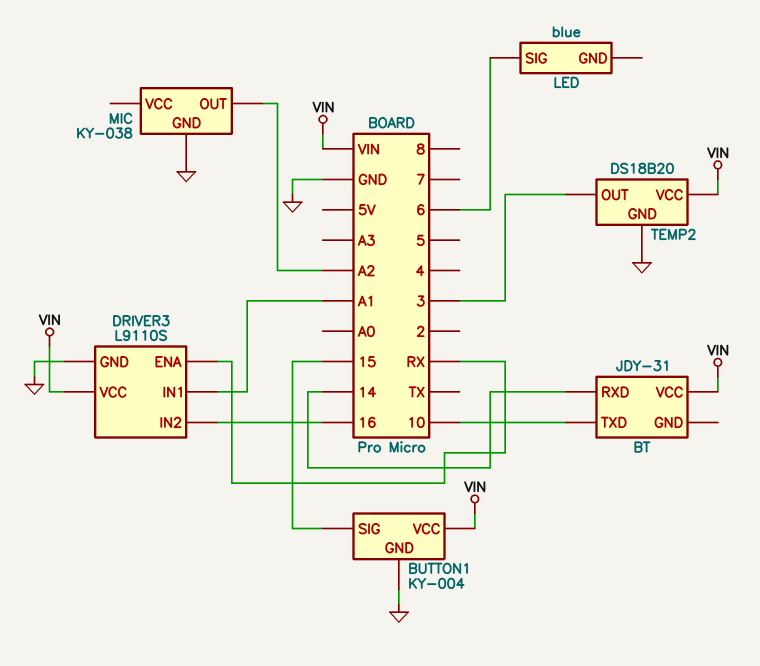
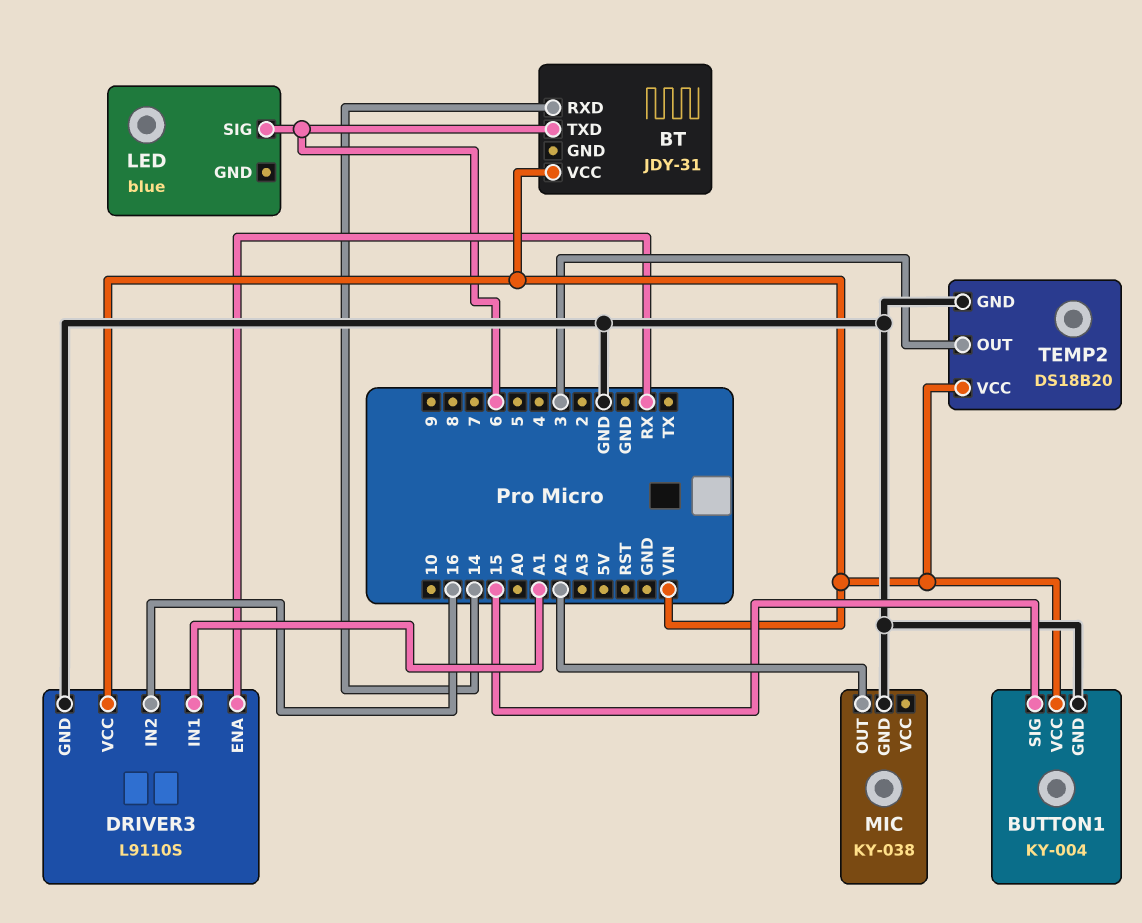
BT pin TXD: 10 -> 6

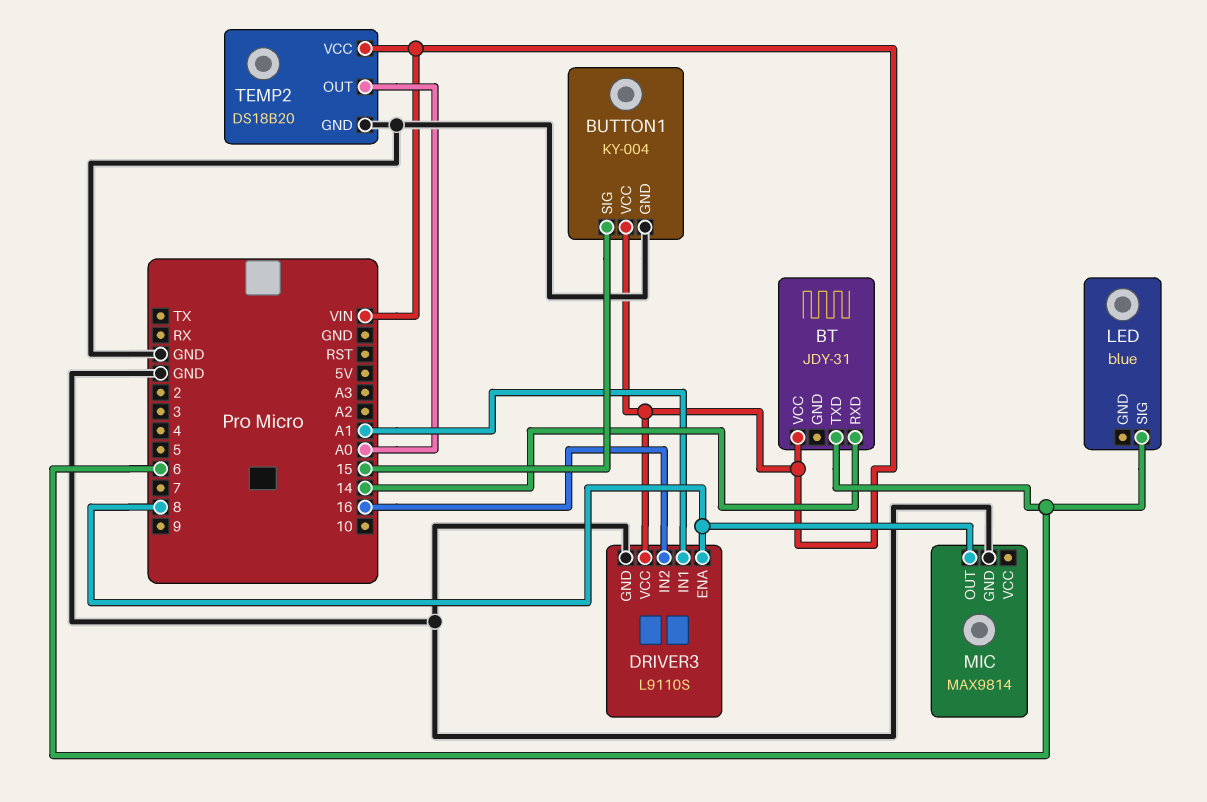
DRIVER3 pin ENA: RX -> 8
MIC: KY-038 -> MAX9814
MIC pin OUT: A2 -> 8
TEMP2 pin OUT: 3 -> A0

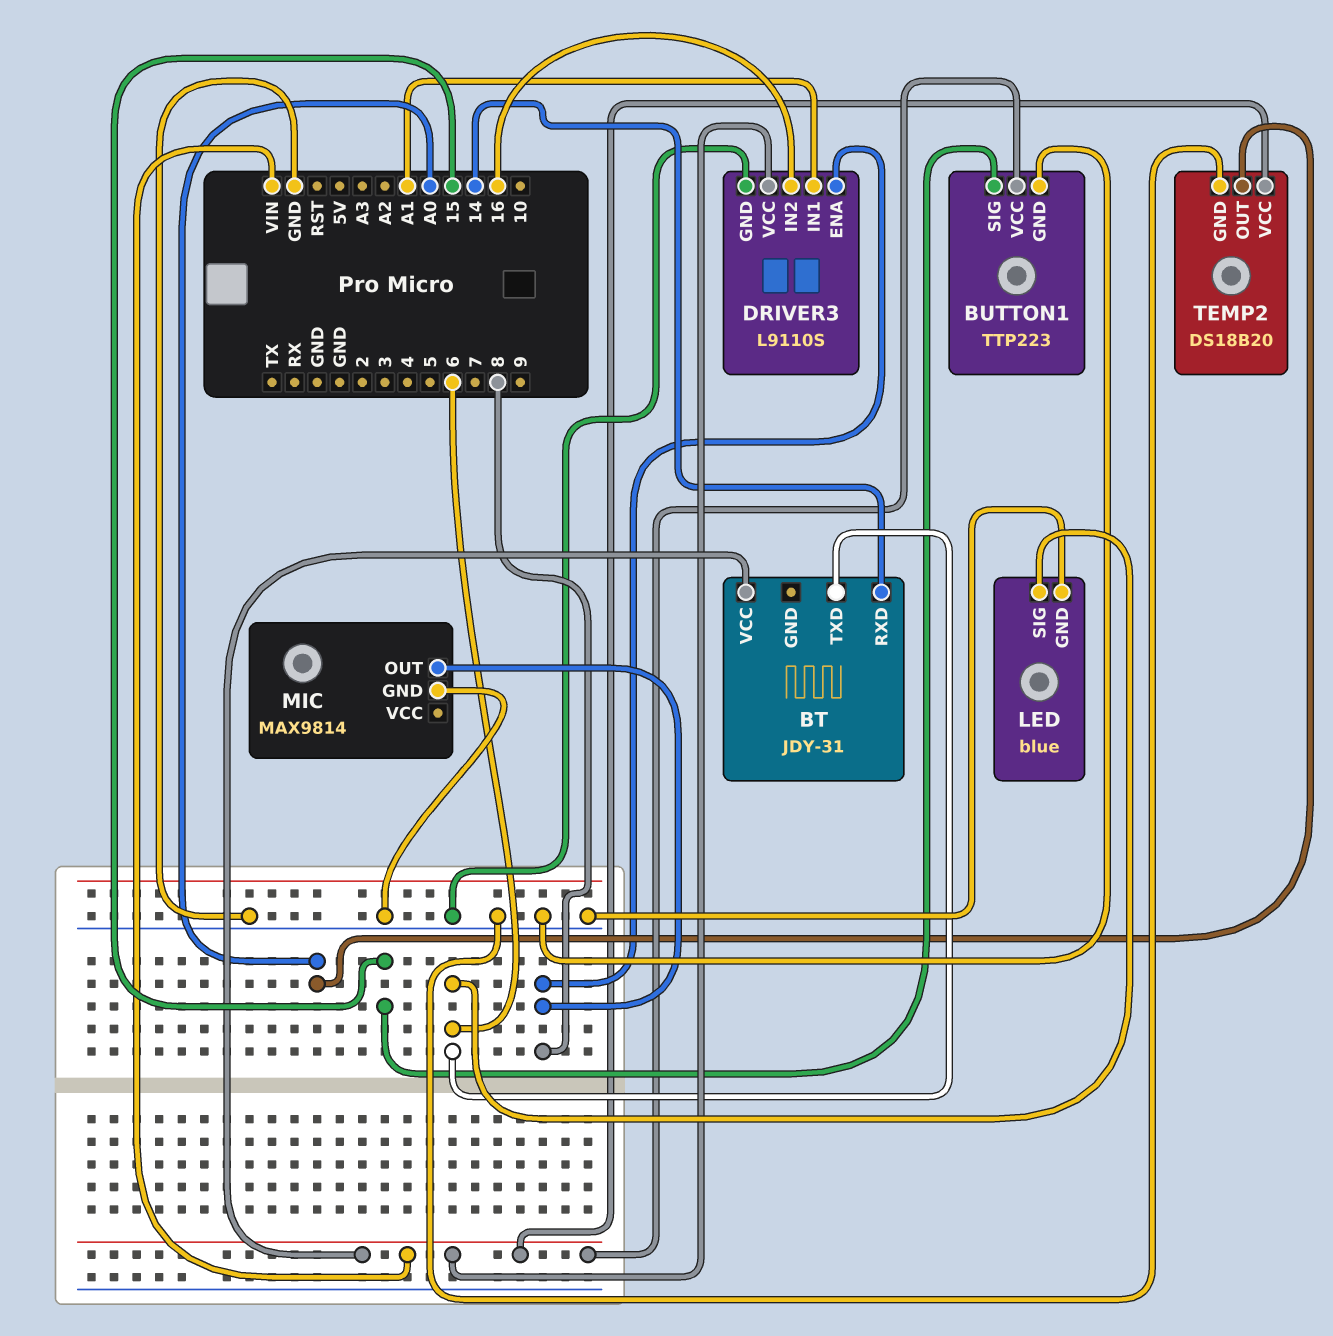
BUTTON1: KY-004 -> TTP223
LED pin GND: none -> GND

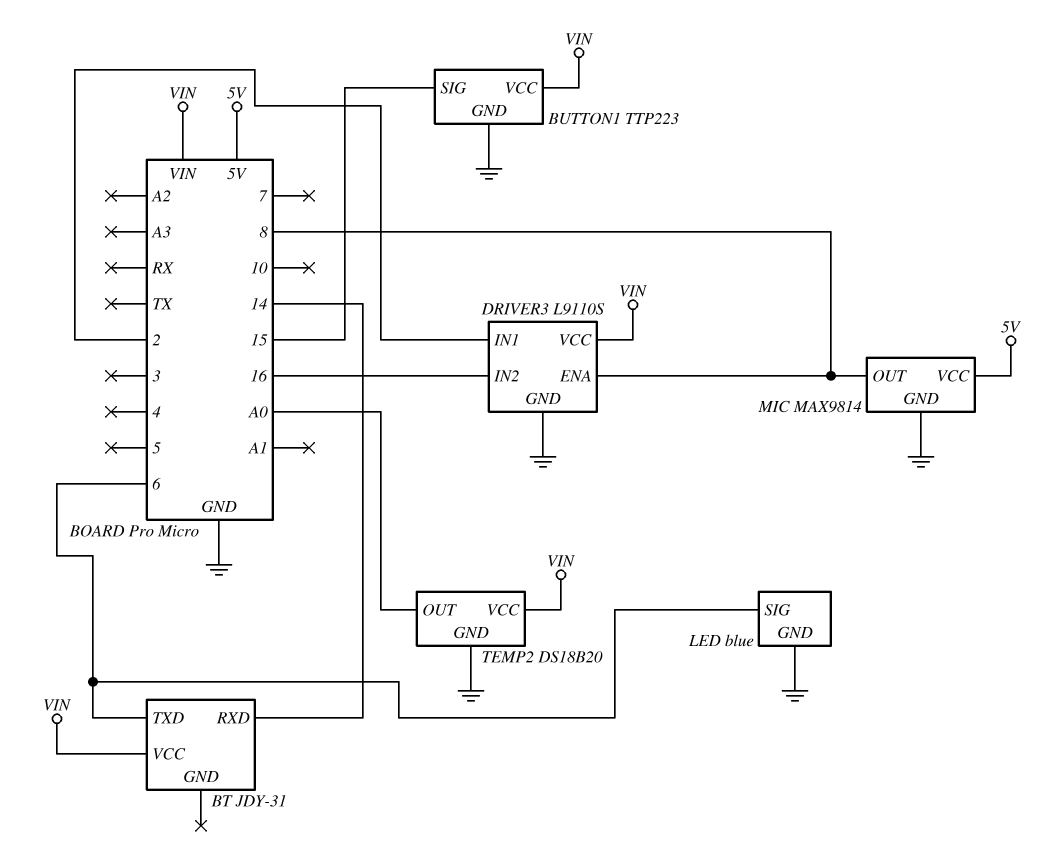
DRIVER3 pin IN1: A1 -> 2
MIC pin VCC: none -> 5V

